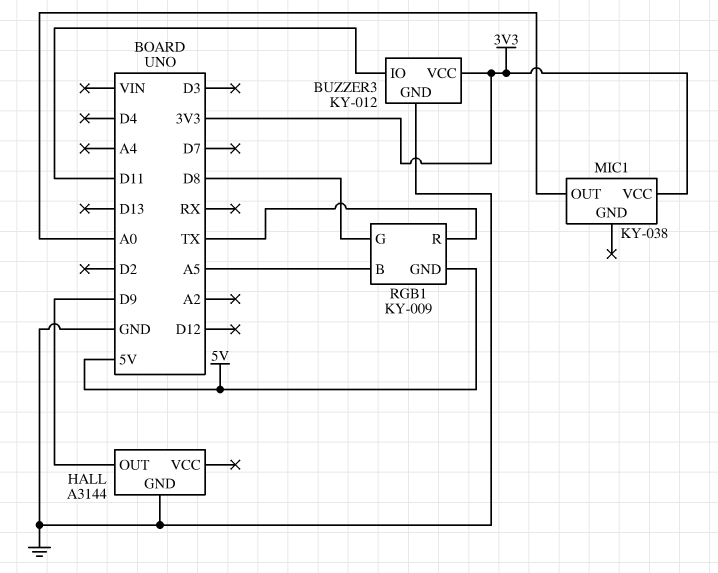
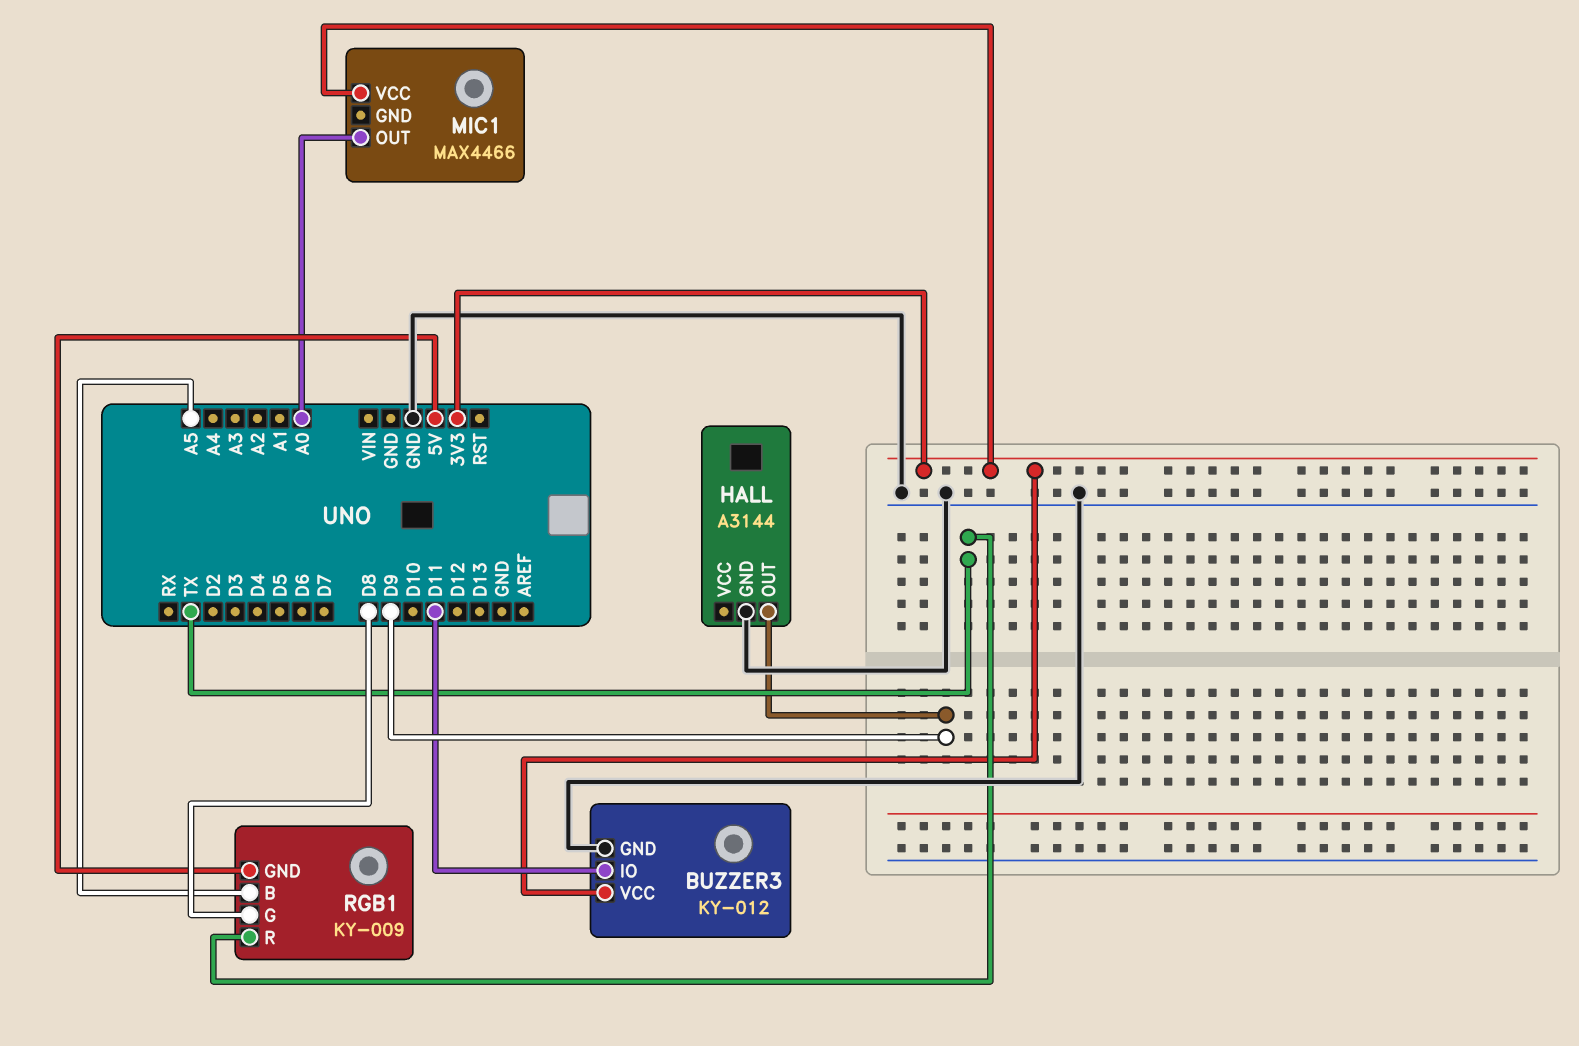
MIC1: KY-038 -> MAX4466

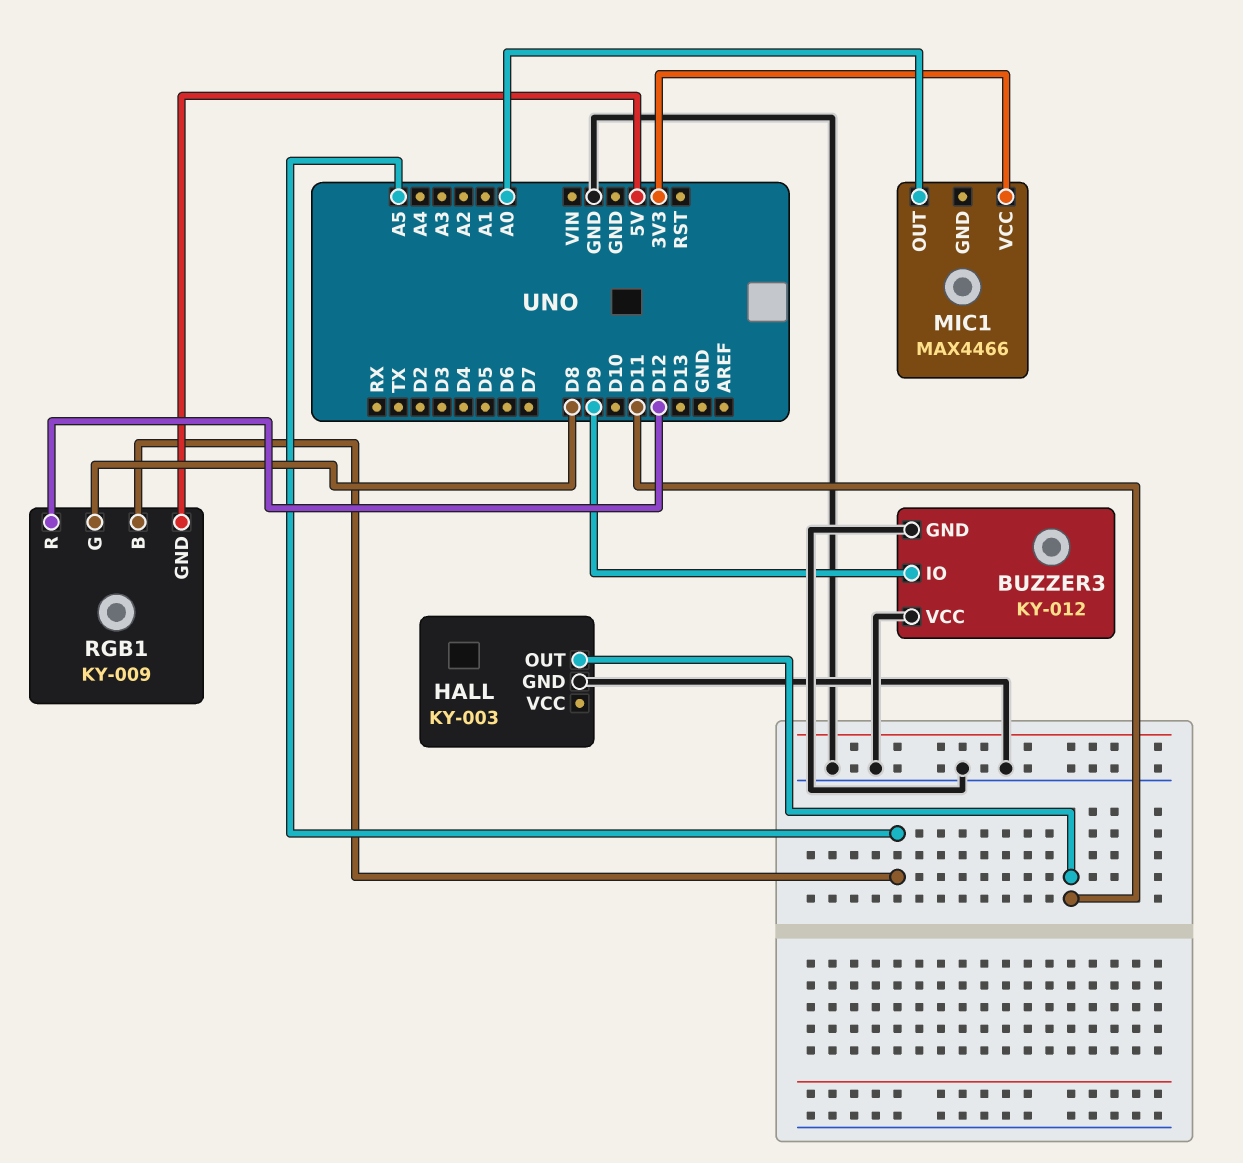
BUZZER3 pin IO: D11 -> D9
BUZZER3 pin VCC: 3V3 -> GND
HALL: A3144 -> KY-003
HALL pin OUT: D9 -> D11
RGB1 pin R: TX -> D12

